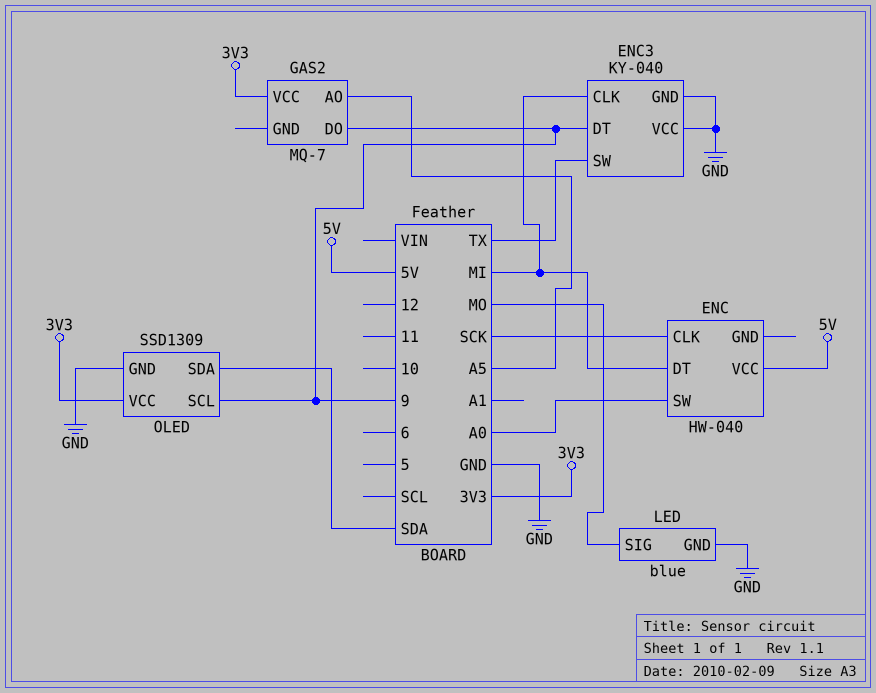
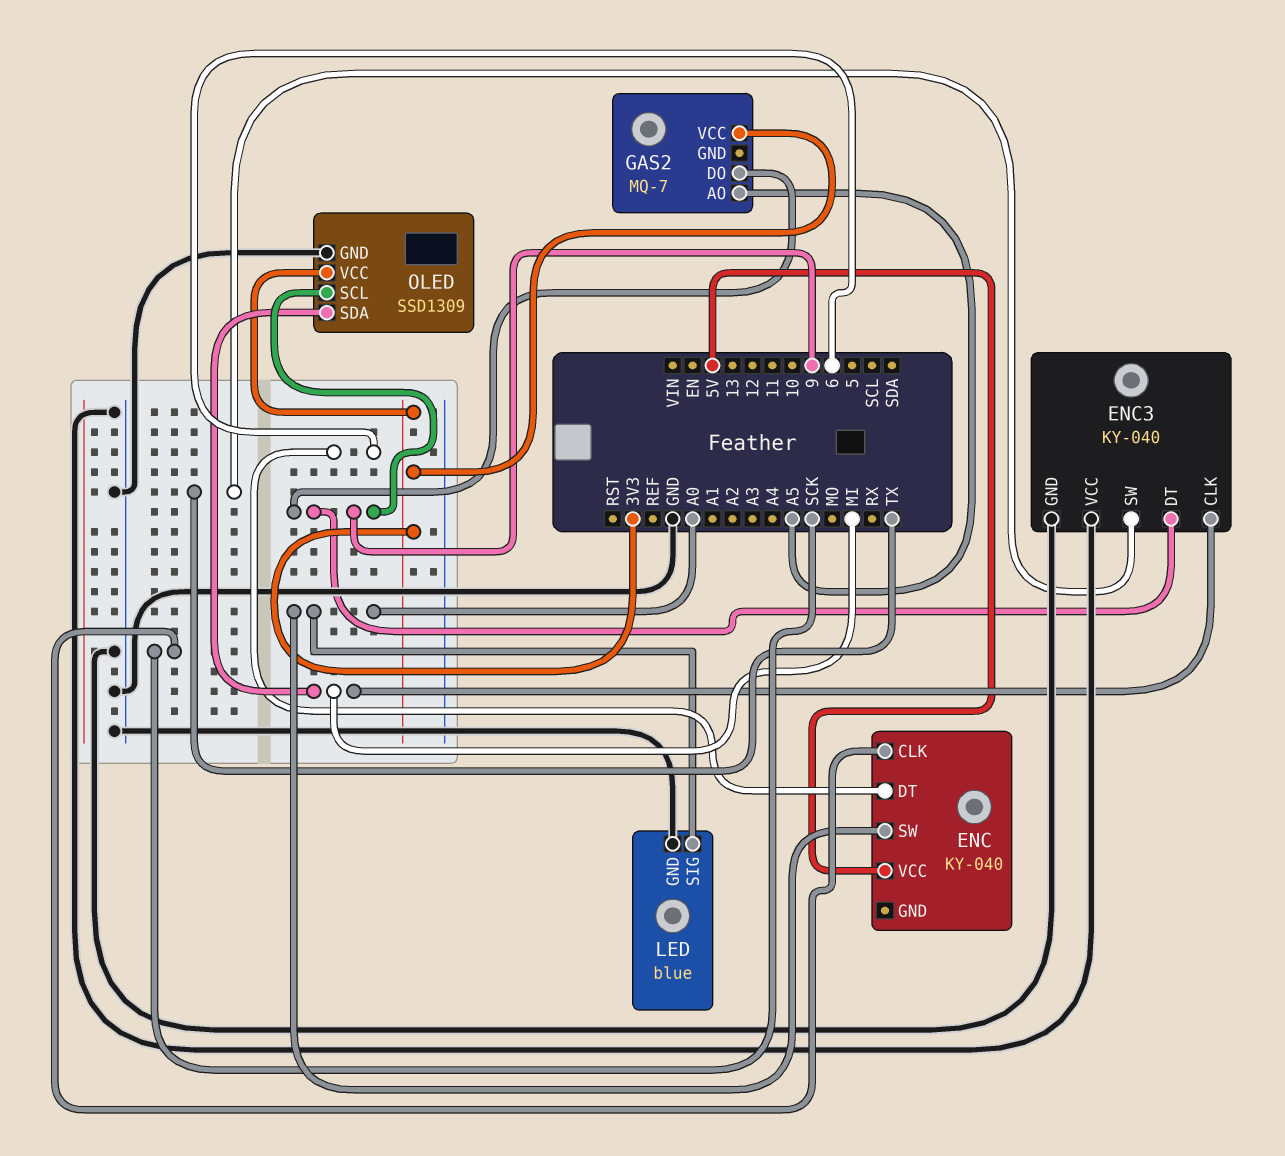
ENC: HW-040 -> KY-040
ENC pin DT: MI -> 6
LED pin SIG: MO -> A0
OLED pin SDA: SDA -> MI

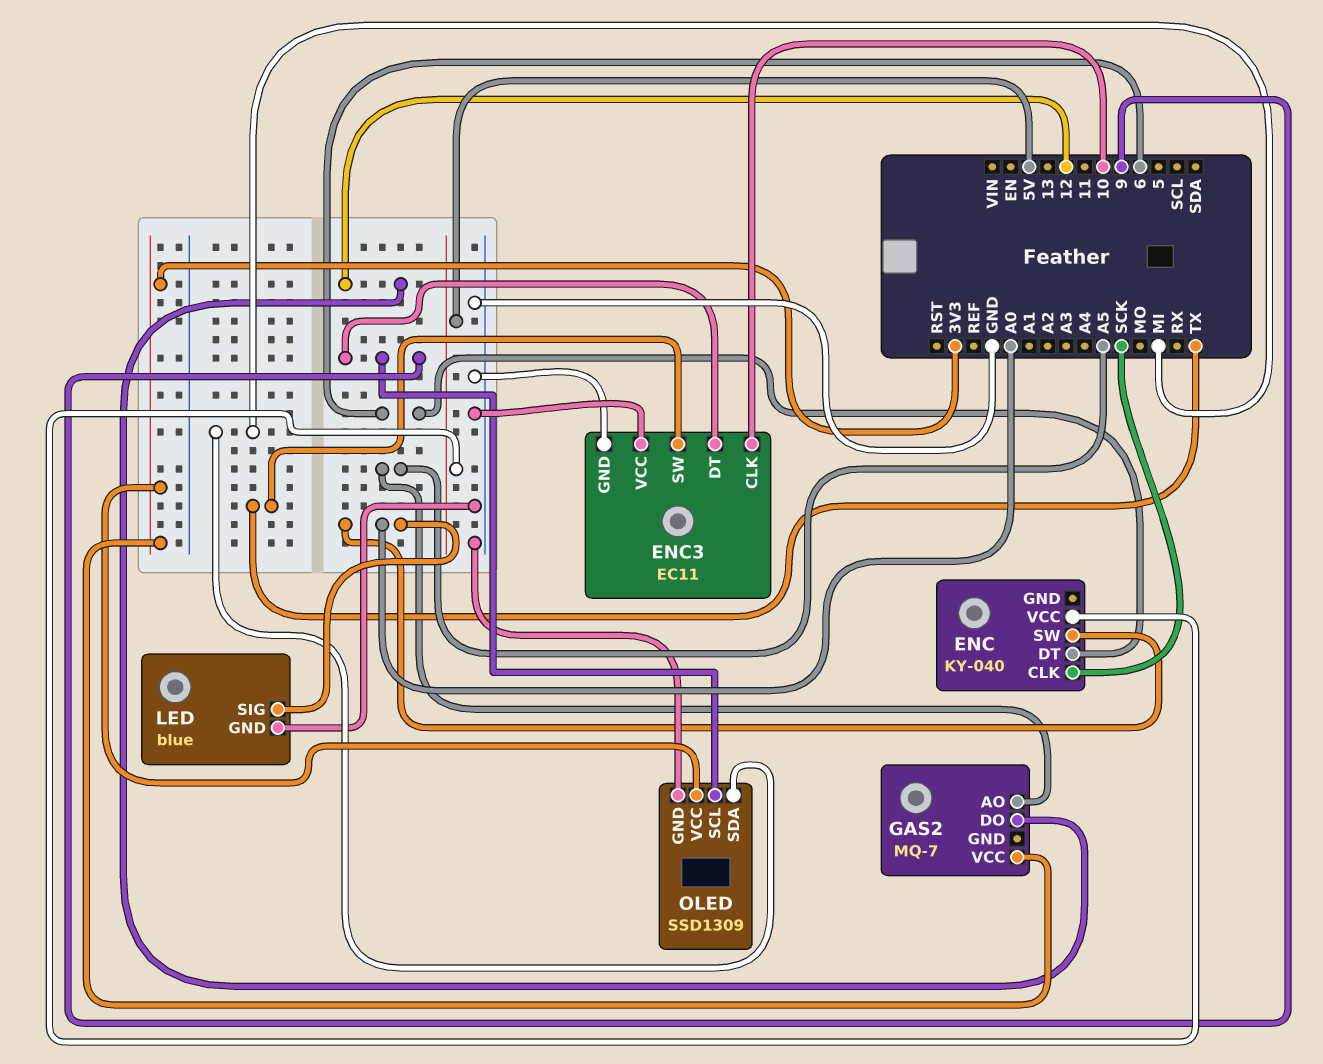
ENC3: KY-040 -> EC11
ENC3 pin CLK: MI -> 10
GAS2 pin DO: 9 -> 12

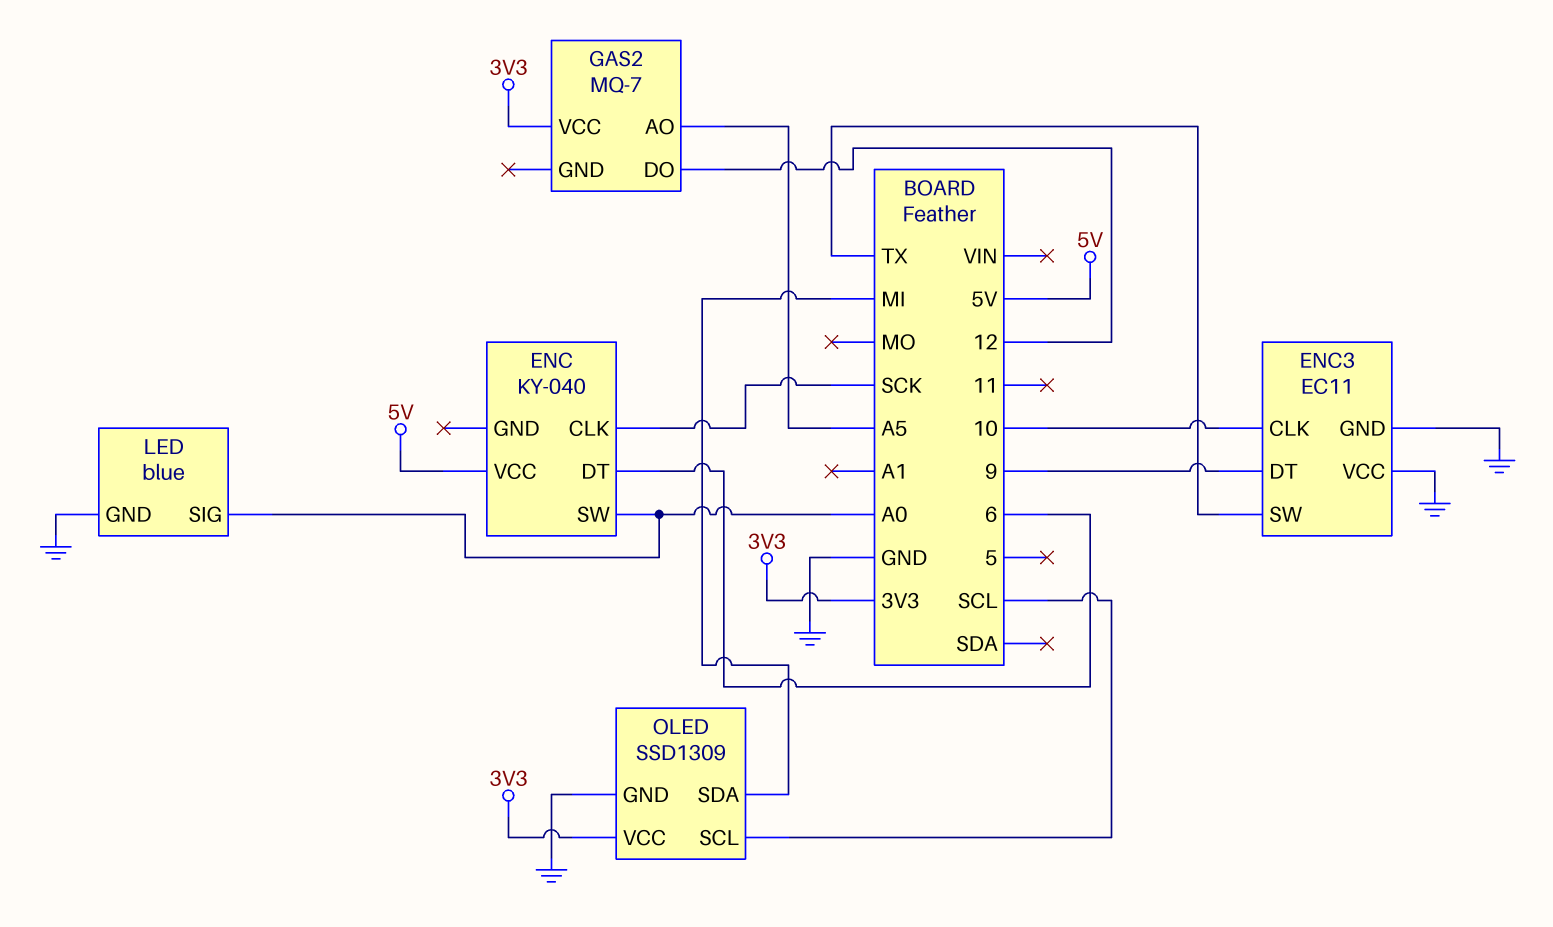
OLED pin SCL: 9 -> SCL

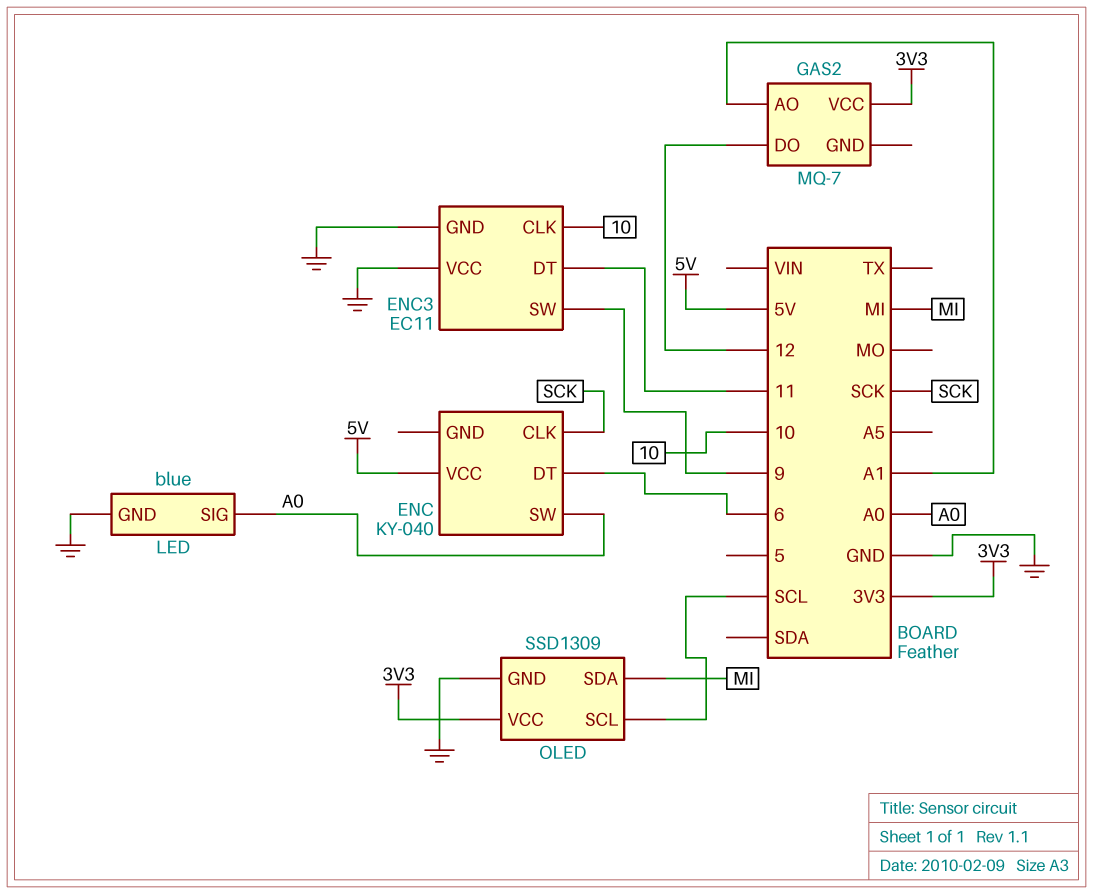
ENC3 pin DT: 9 -> 11
ENC3 pin SW: TX -> 9
GAS2 pin AO: A5 -> A1

